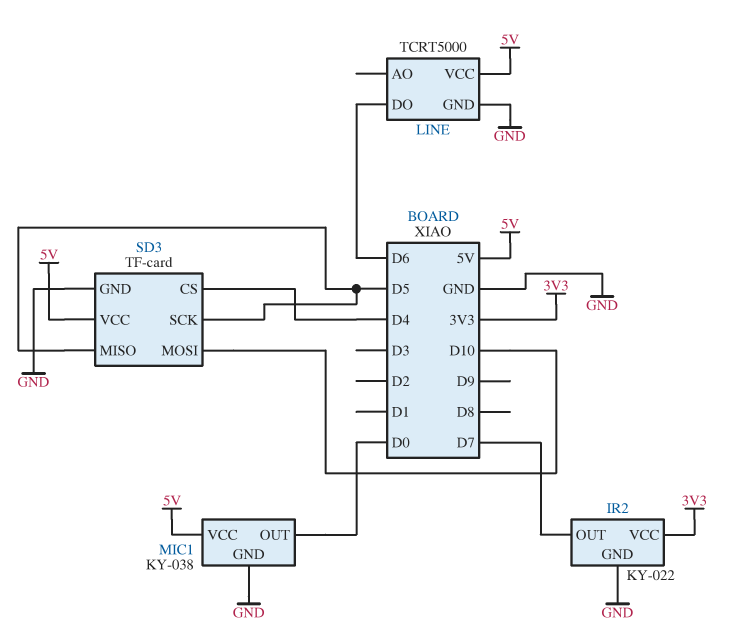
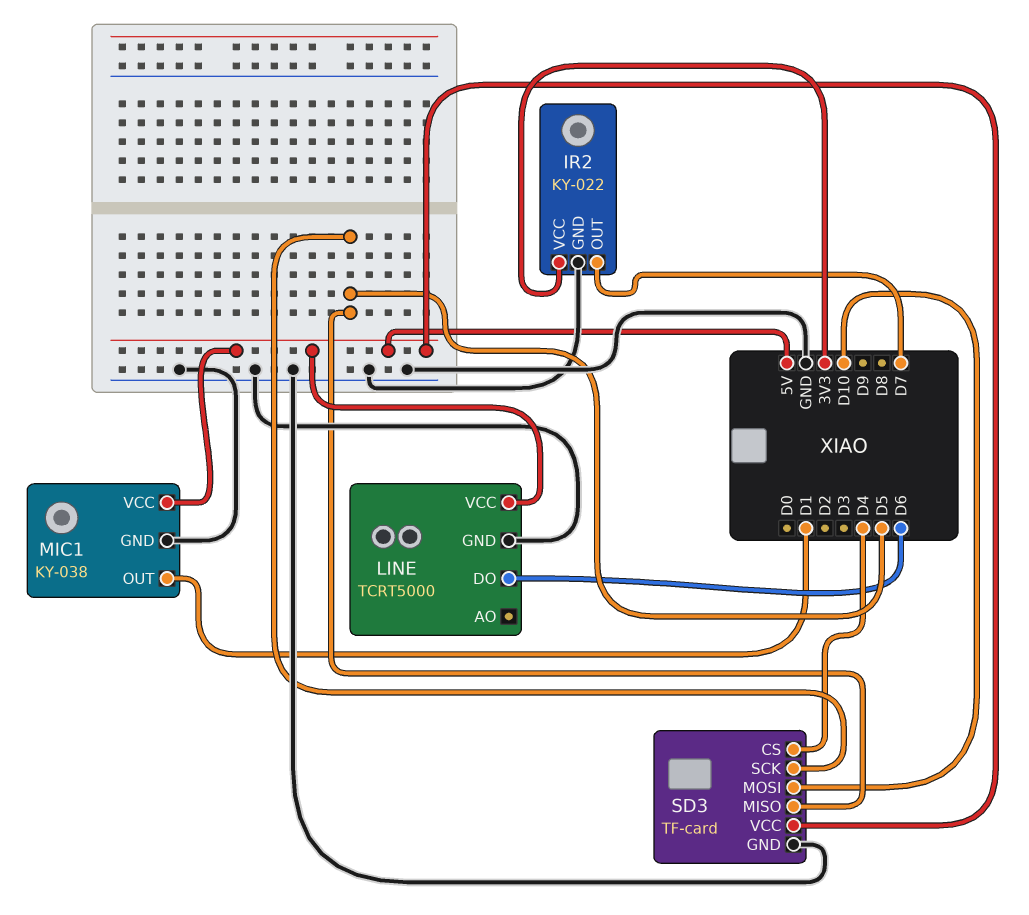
MIC1 pin OUT: D0 -> D1

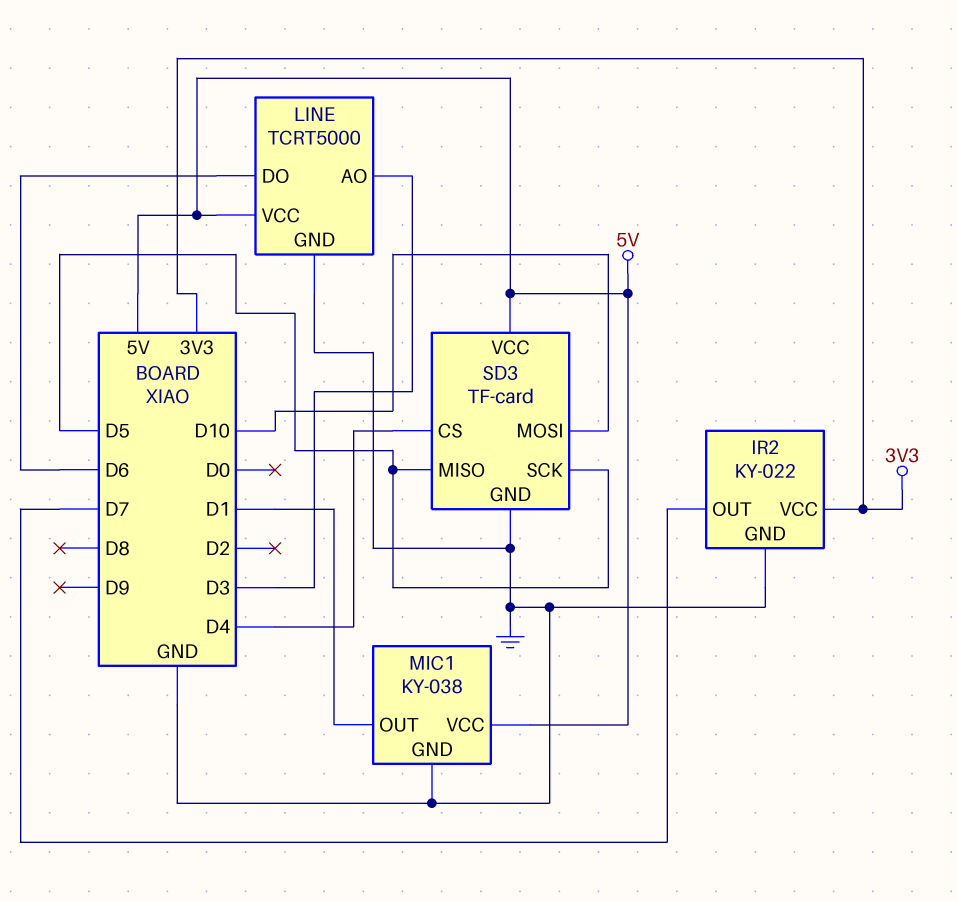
LINE pin AO: none -> D3

